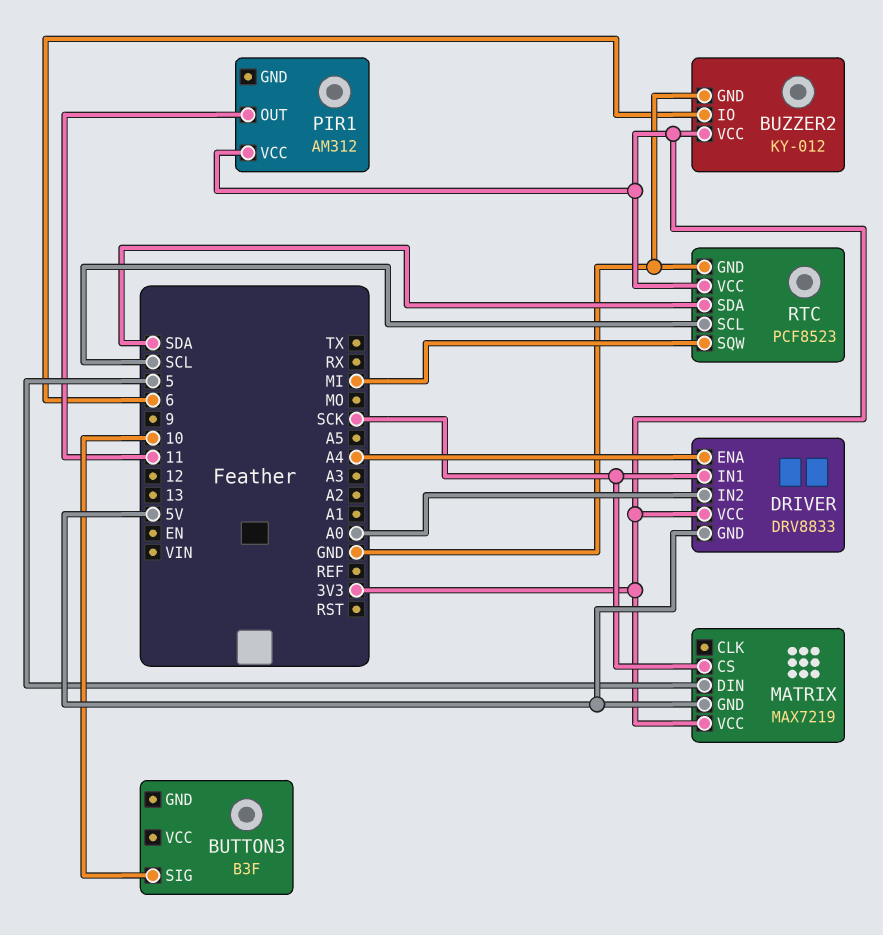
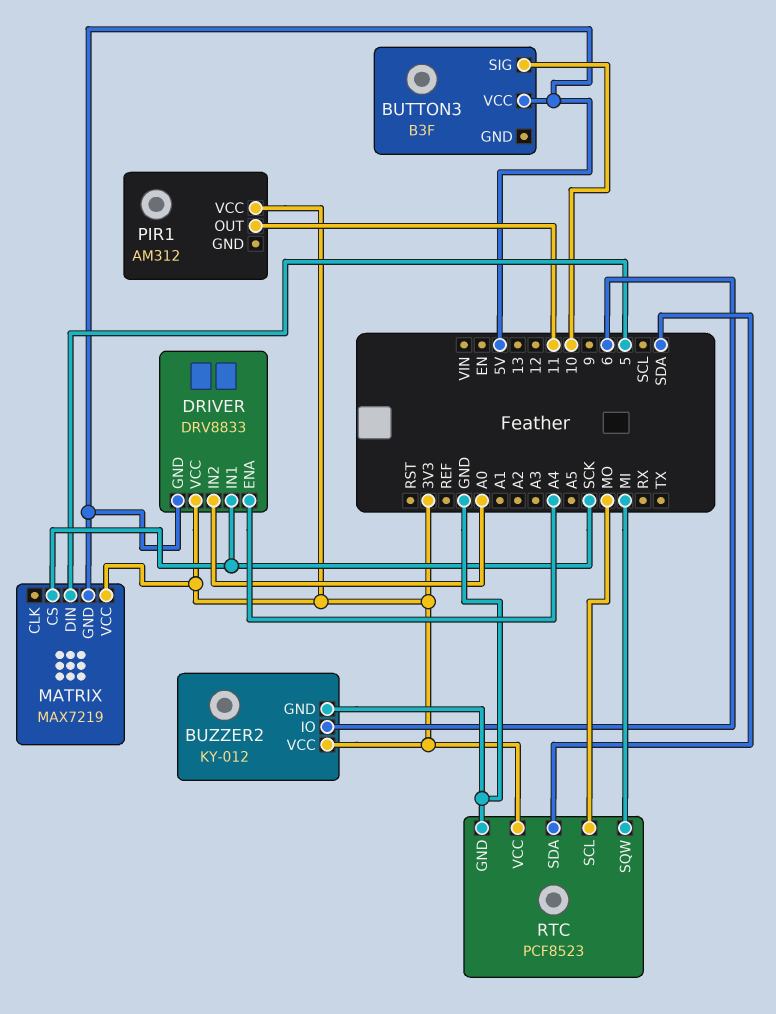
BUTTON3 pin VCC: none -> 5V
RTC pin SCL: SCL -> MO

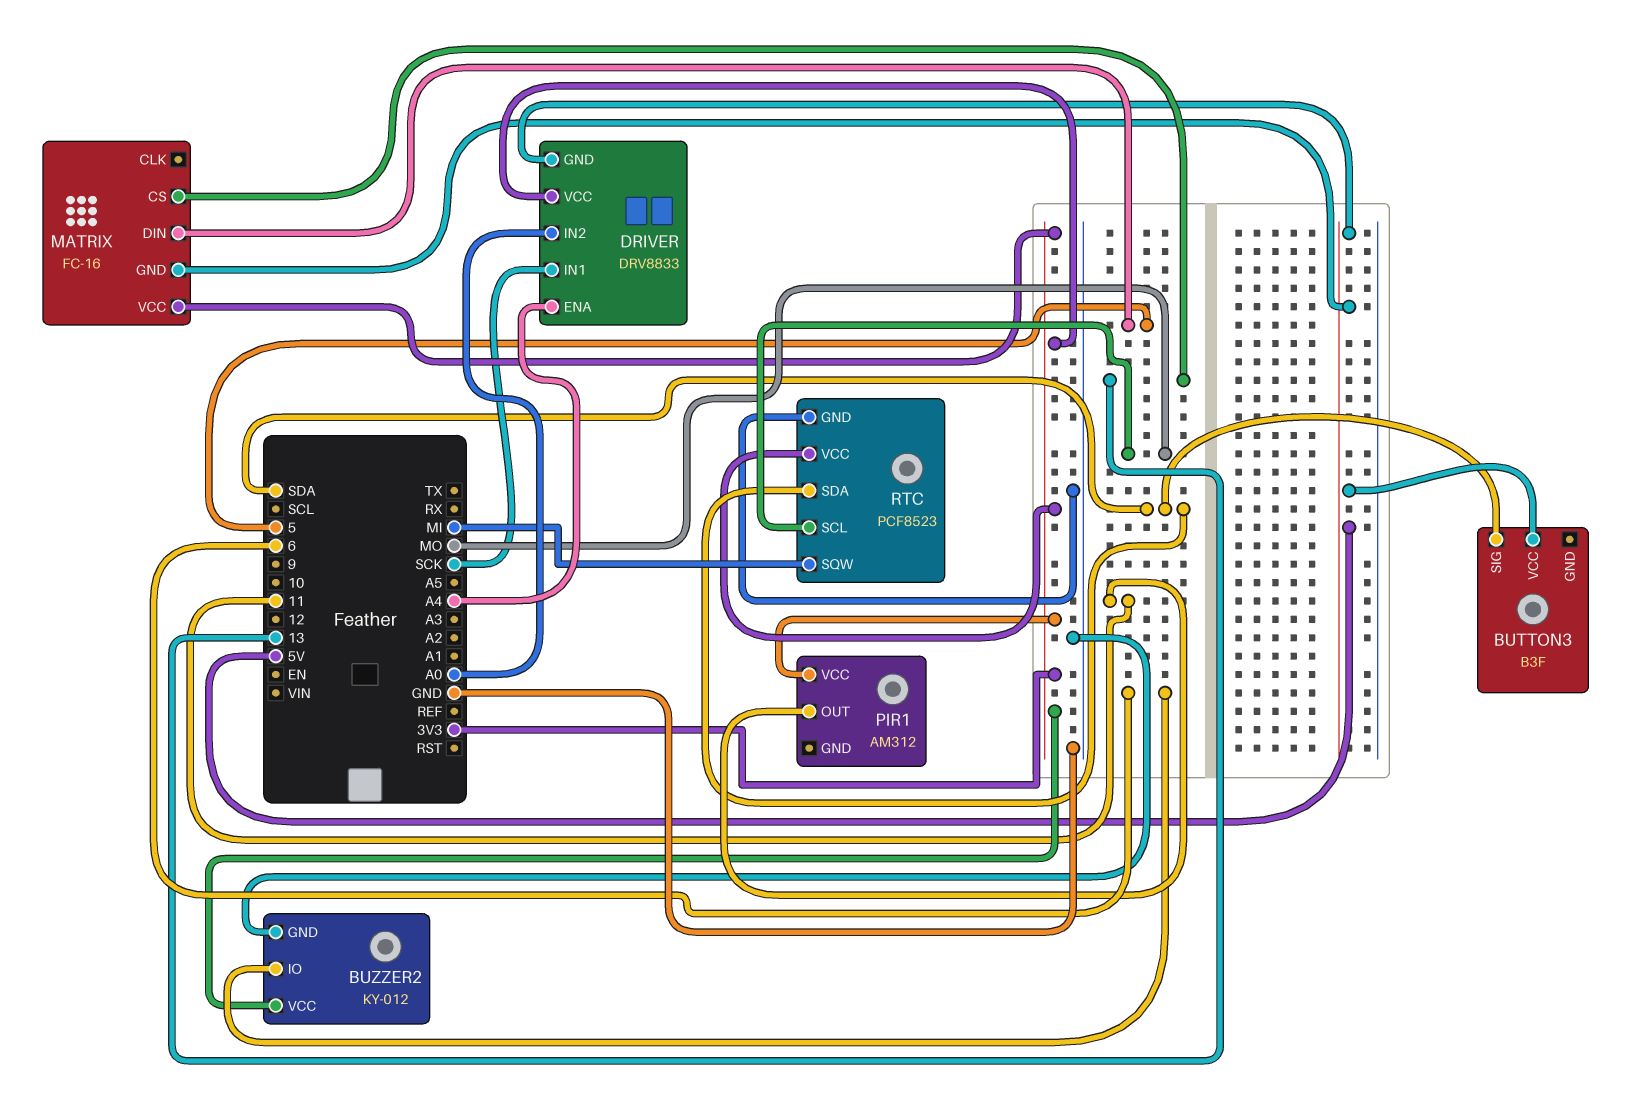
BUTTON3 pin SIG: 10 -> SDA
MATRIX: MAX7219 -> FC-16
MATRIX pin CS: SCK -> 13

